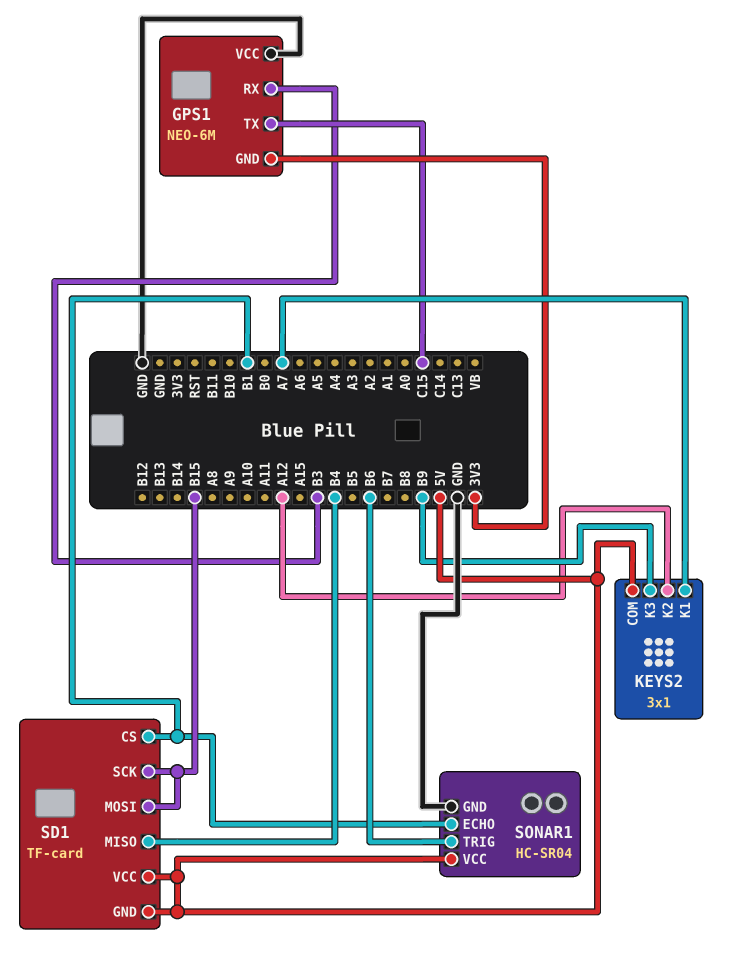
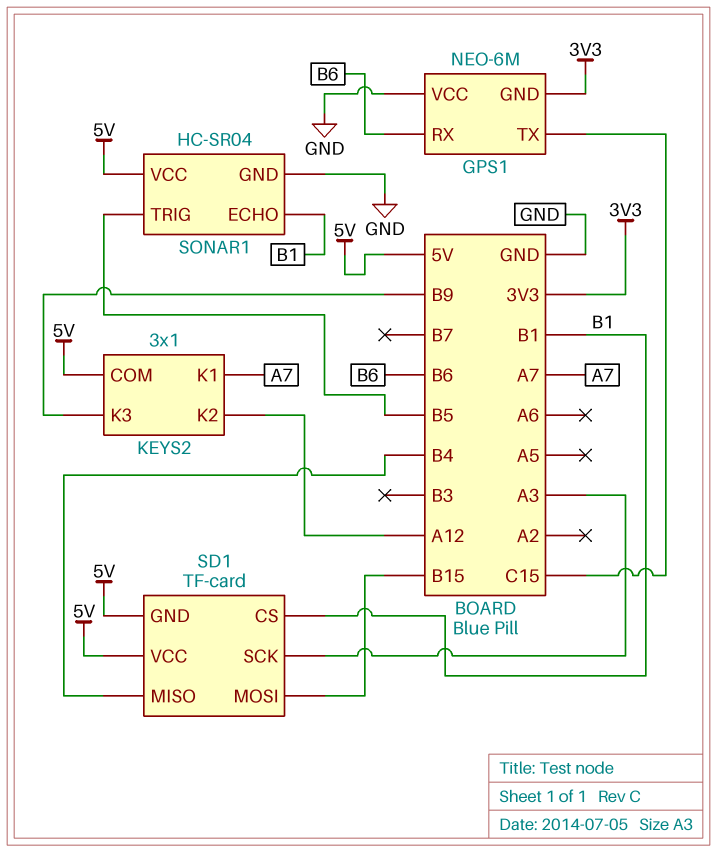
GPS1 pin RX: B3 -> B6
SD1 pin SCK: B15 -> A3
SONAR1 pin TRIG: B6 -> B5

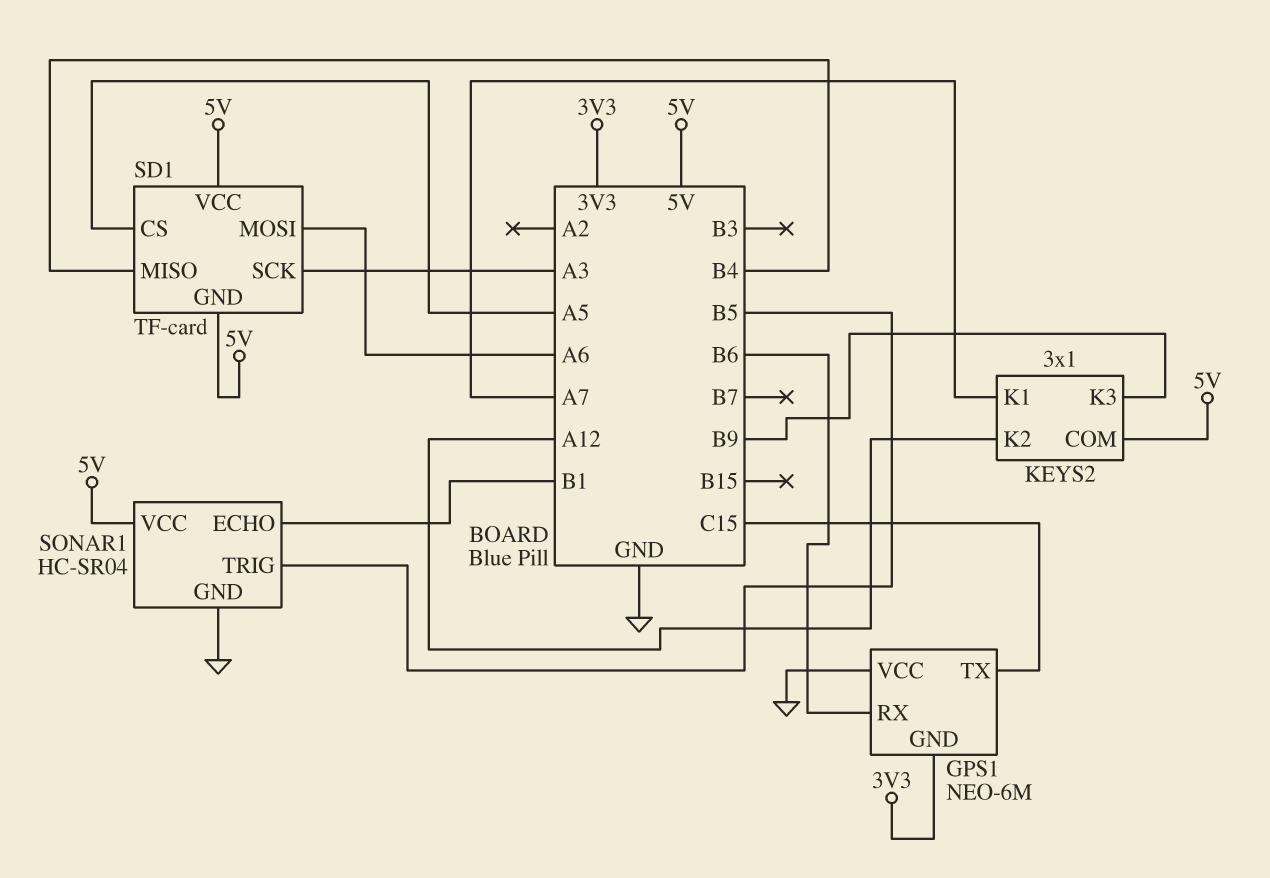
SD1 pin CS: B1 -> A5
SD1 pin MOSI: B15 -> A6

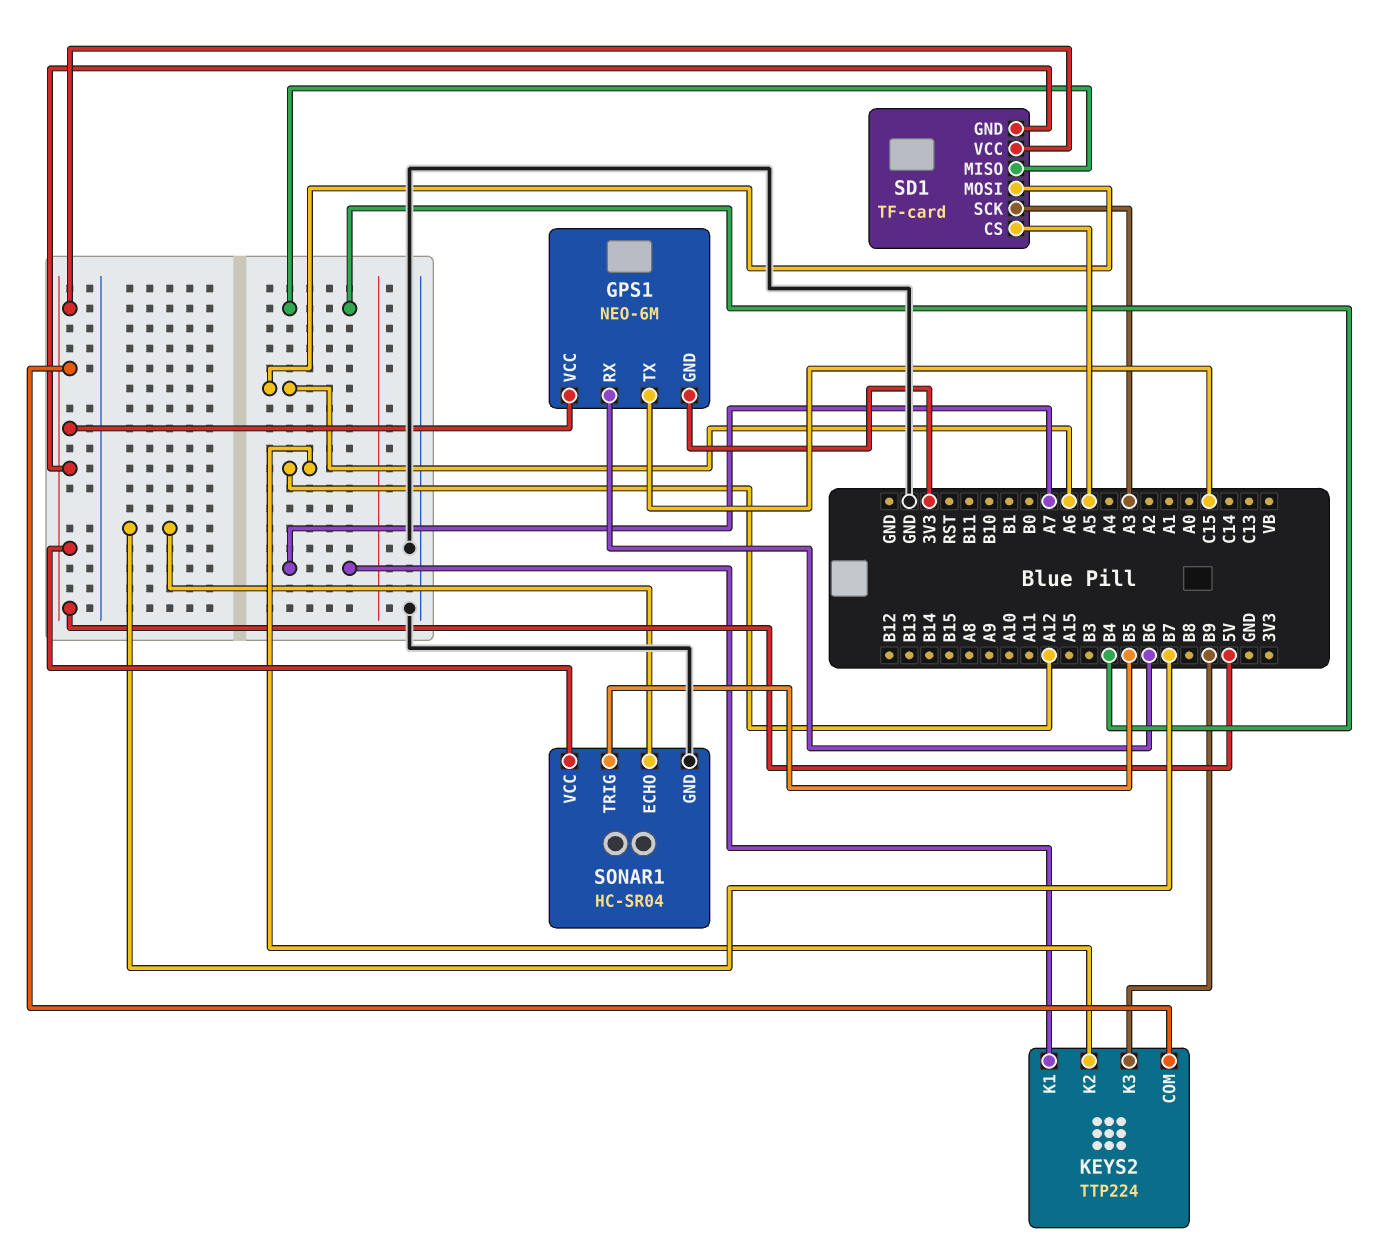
GPS1 pin VCC: GND -> 5V
KEYS2: 3x1 -> TTP224
SONAR1 pin ECHO: B1 -> B7

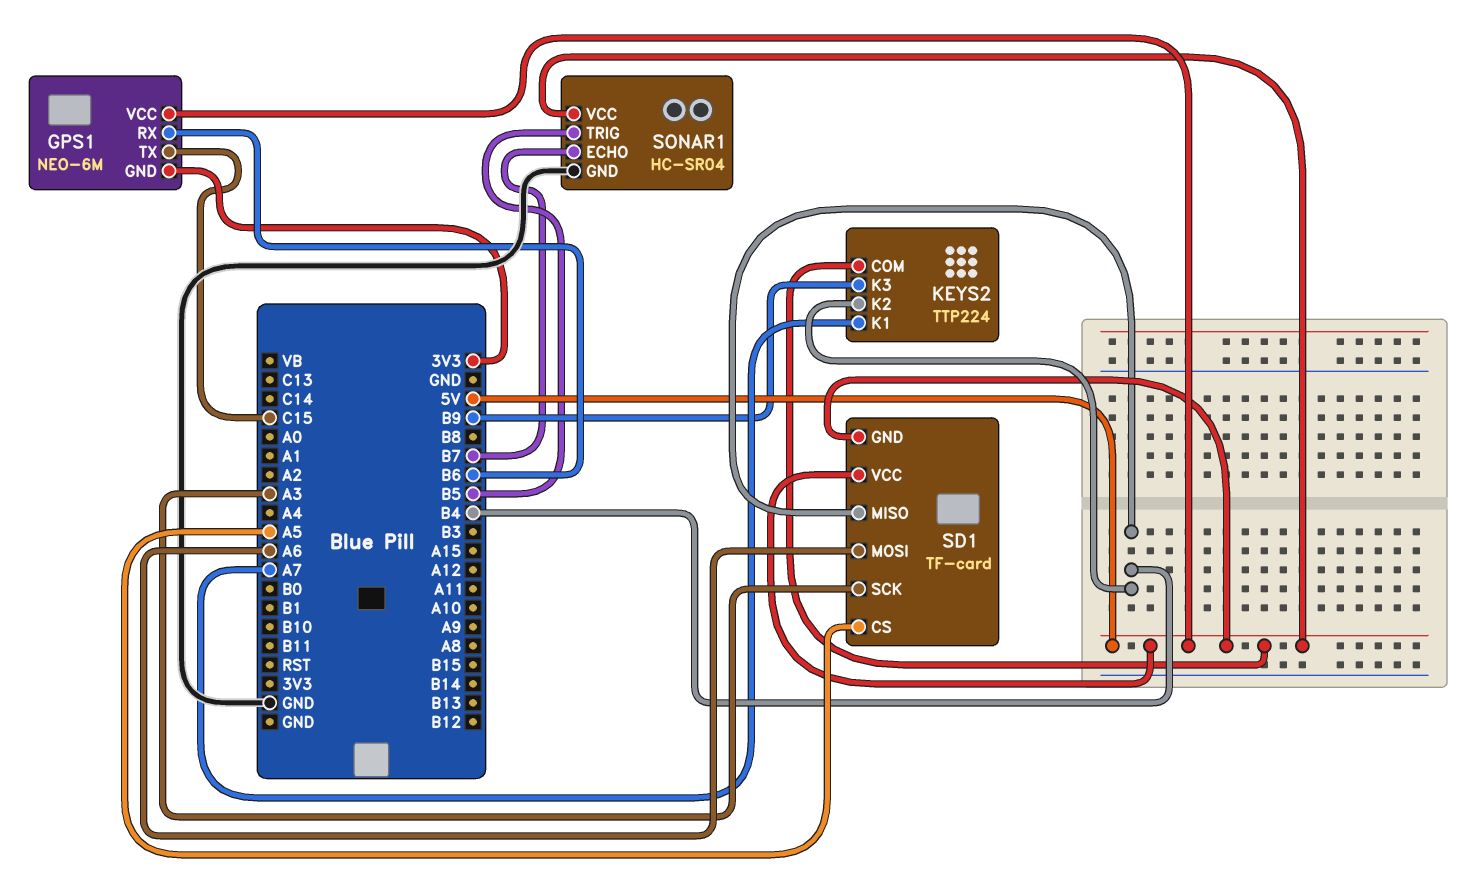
KEYS2 pin K2: A12 -> B4

